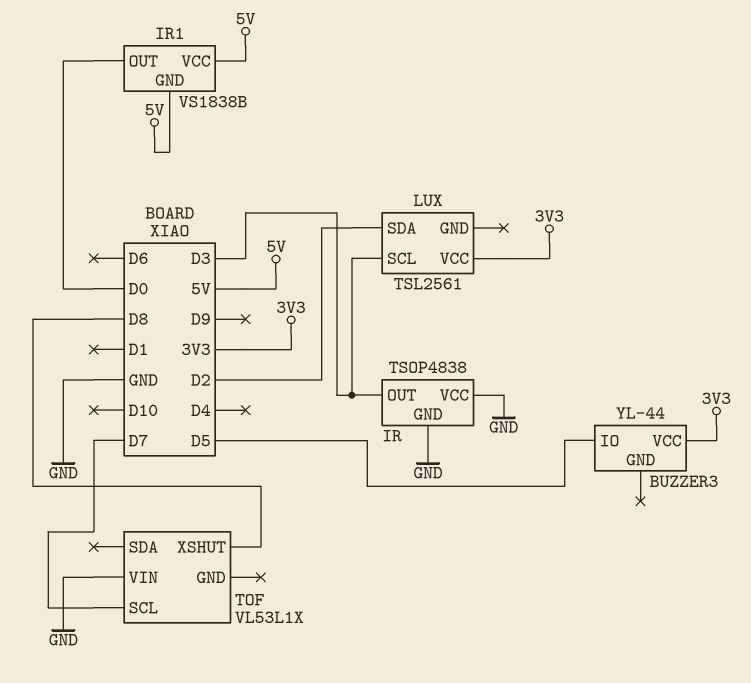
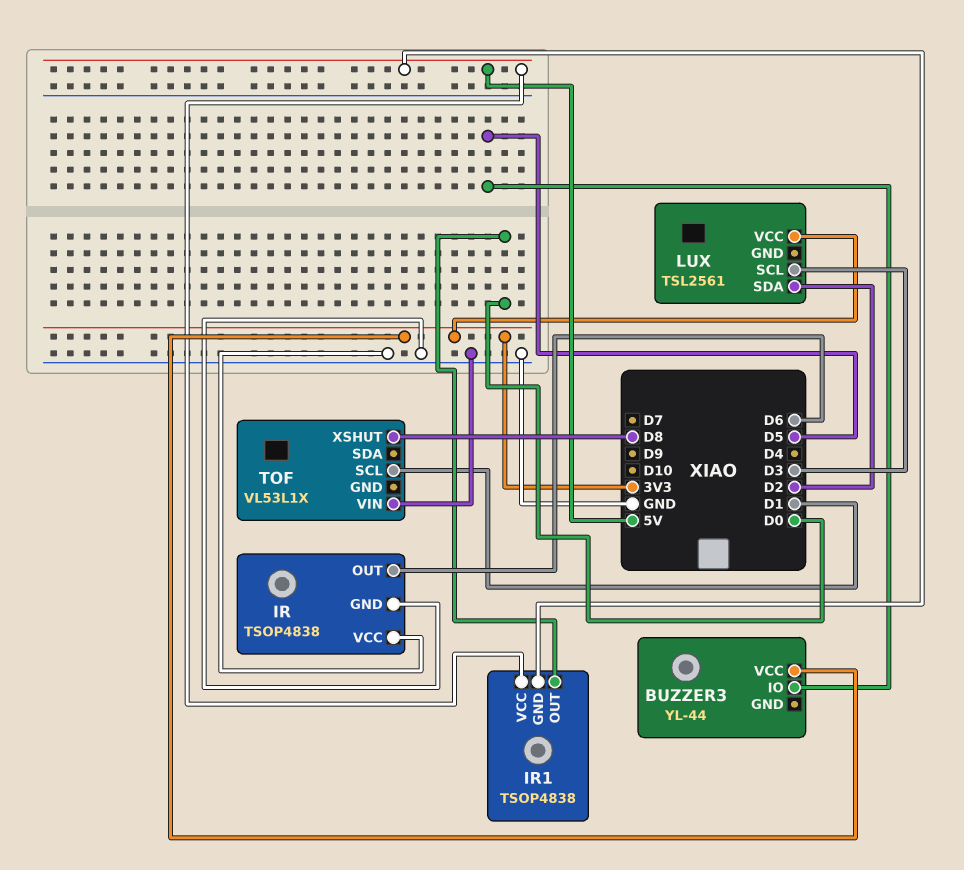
IR pin OUT: D3 -> D6
IR1: VS1838B -> TSOP4838
TOF pin SCL: D7 -> D1

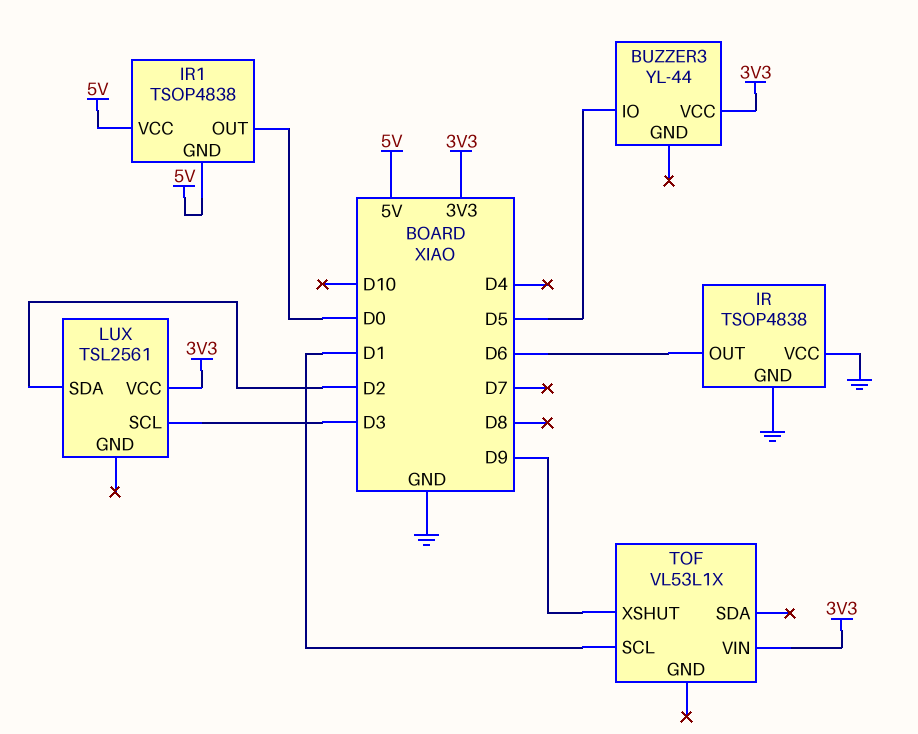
TOF pin VIN: GND -> 3V3
TOF pin XSHUT: D8 -> D9

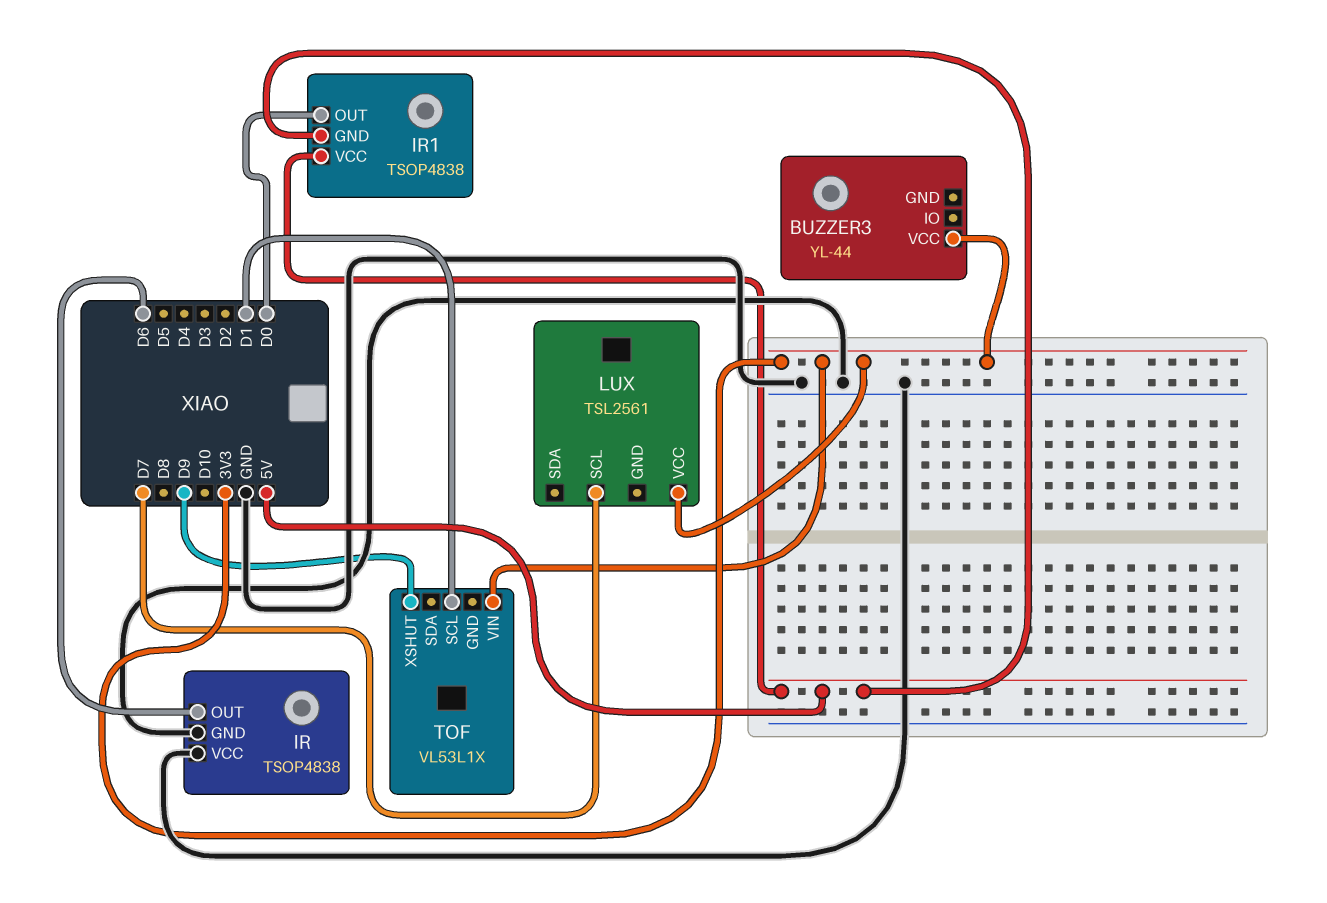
BUZZER3 pin IO: D5 -> none
LUX pin SCL: D3 -> D7
LUX pin SDA: D2 -> none

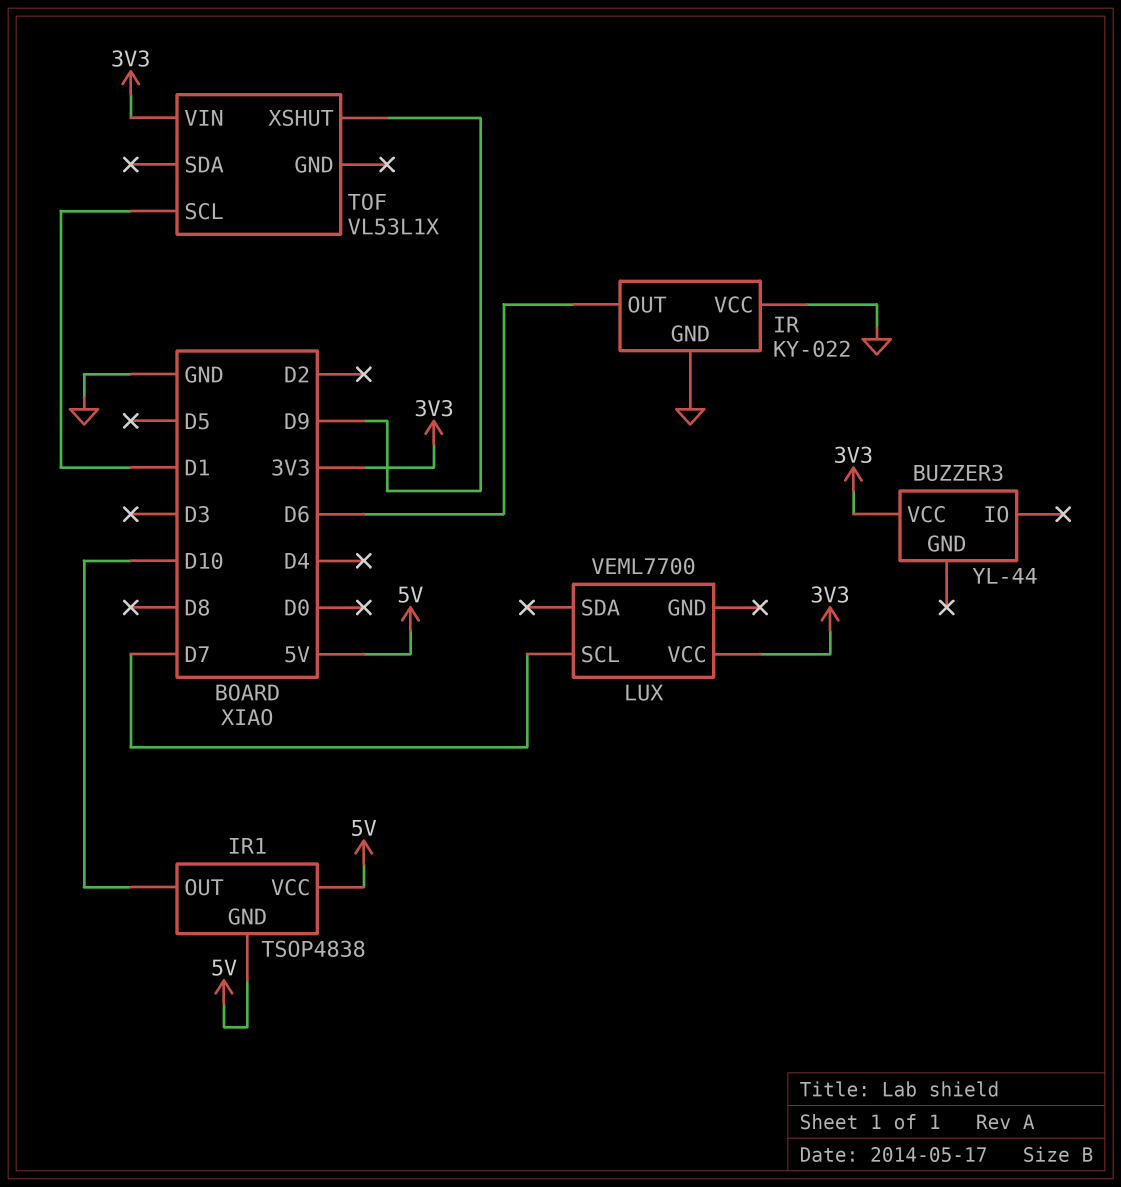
IR: TSOP4838 -> KY-022
IR1 pin OUT: D0 -> D10
LUX: TSL2561 -> VEML7700

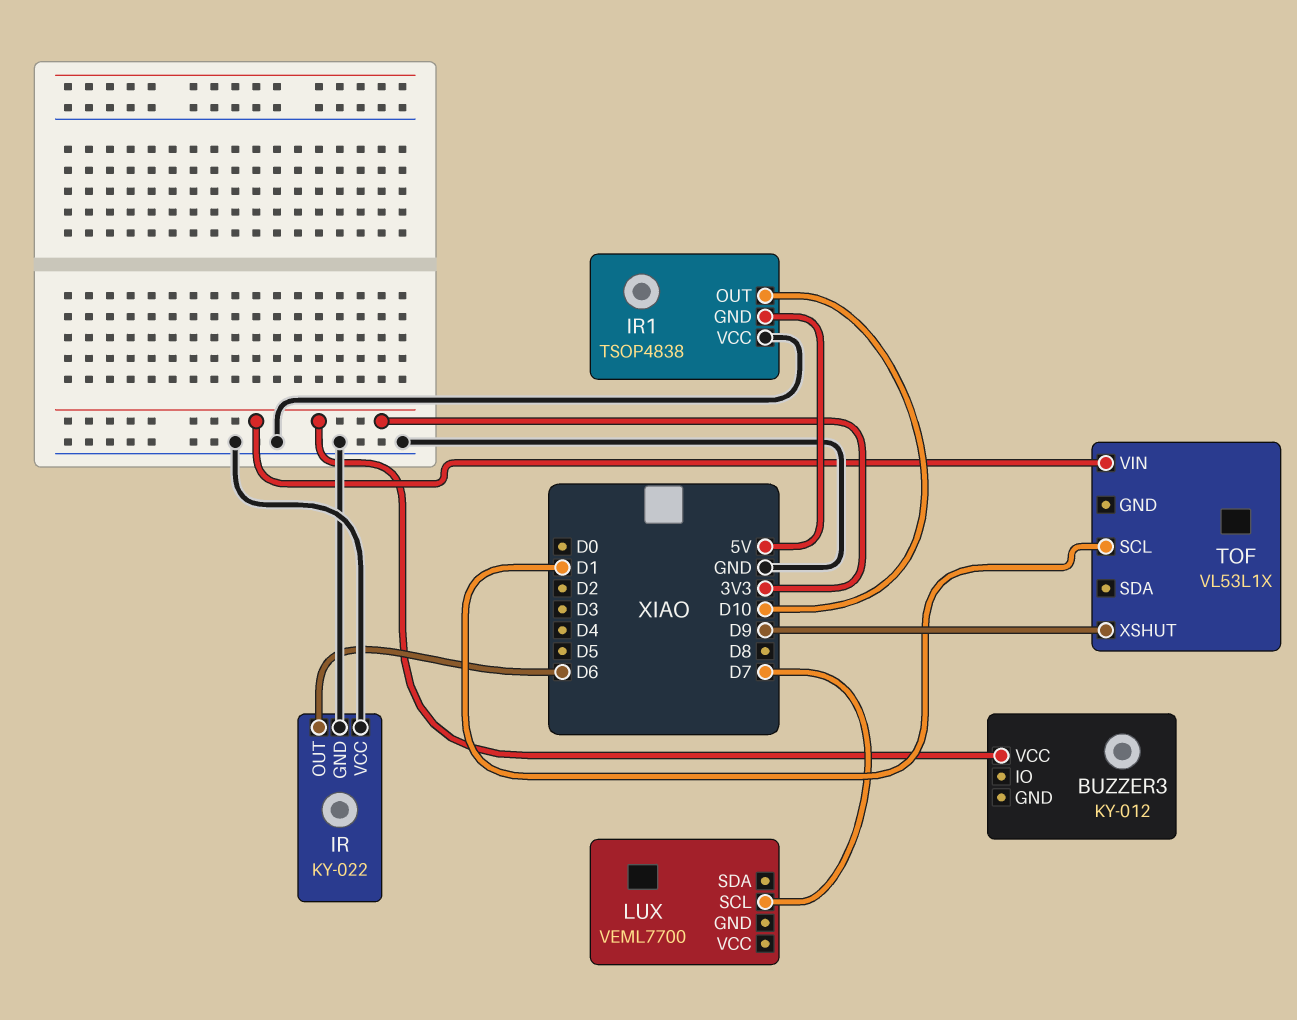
BUZZER3: YL-44 -> KY-012
IR1 pin VCC: 5V -> GND
LUX pin VCC: 3V3 -> none

